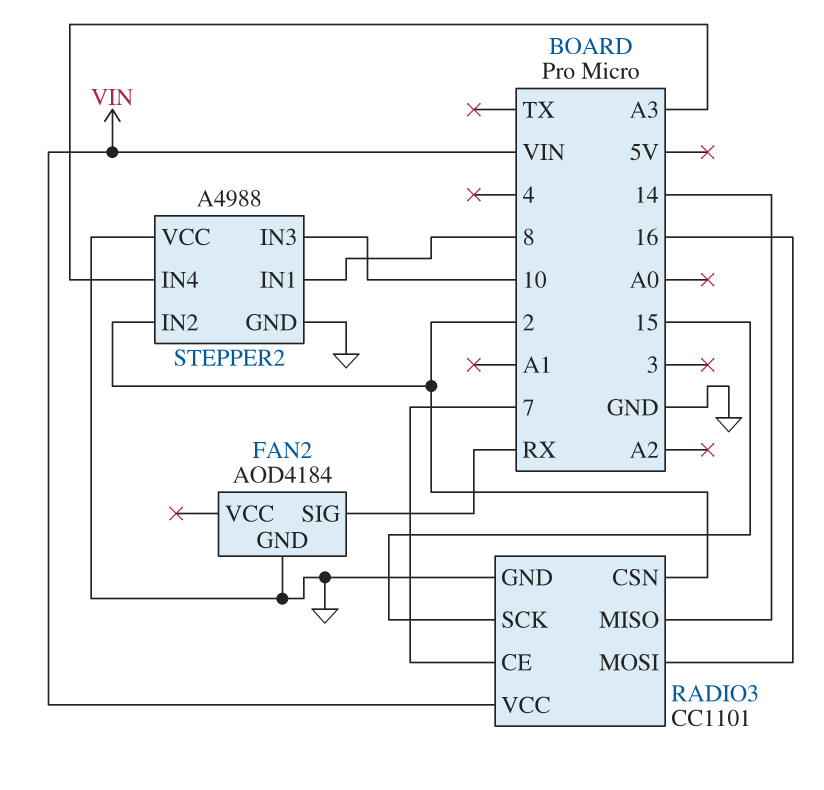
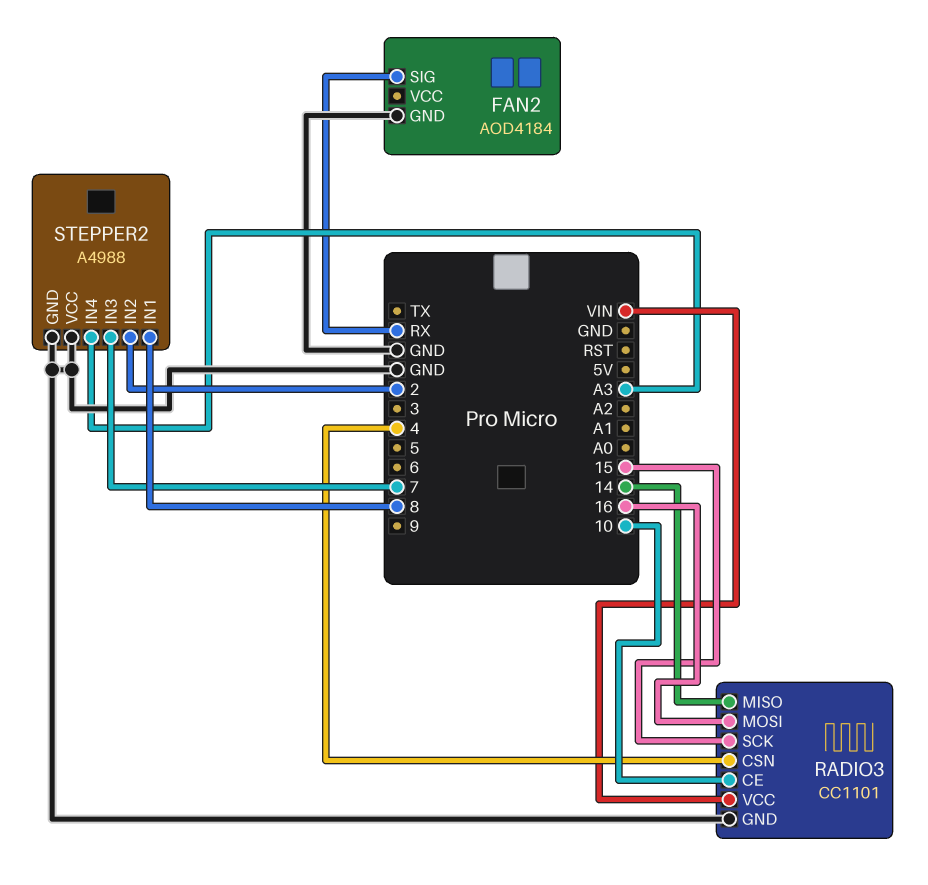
RADIO3 pin CE: 7 -> 10
RADIO3 pin CSN: 2 -> 4
STEPPER2 pin IN3: 10 -> 7

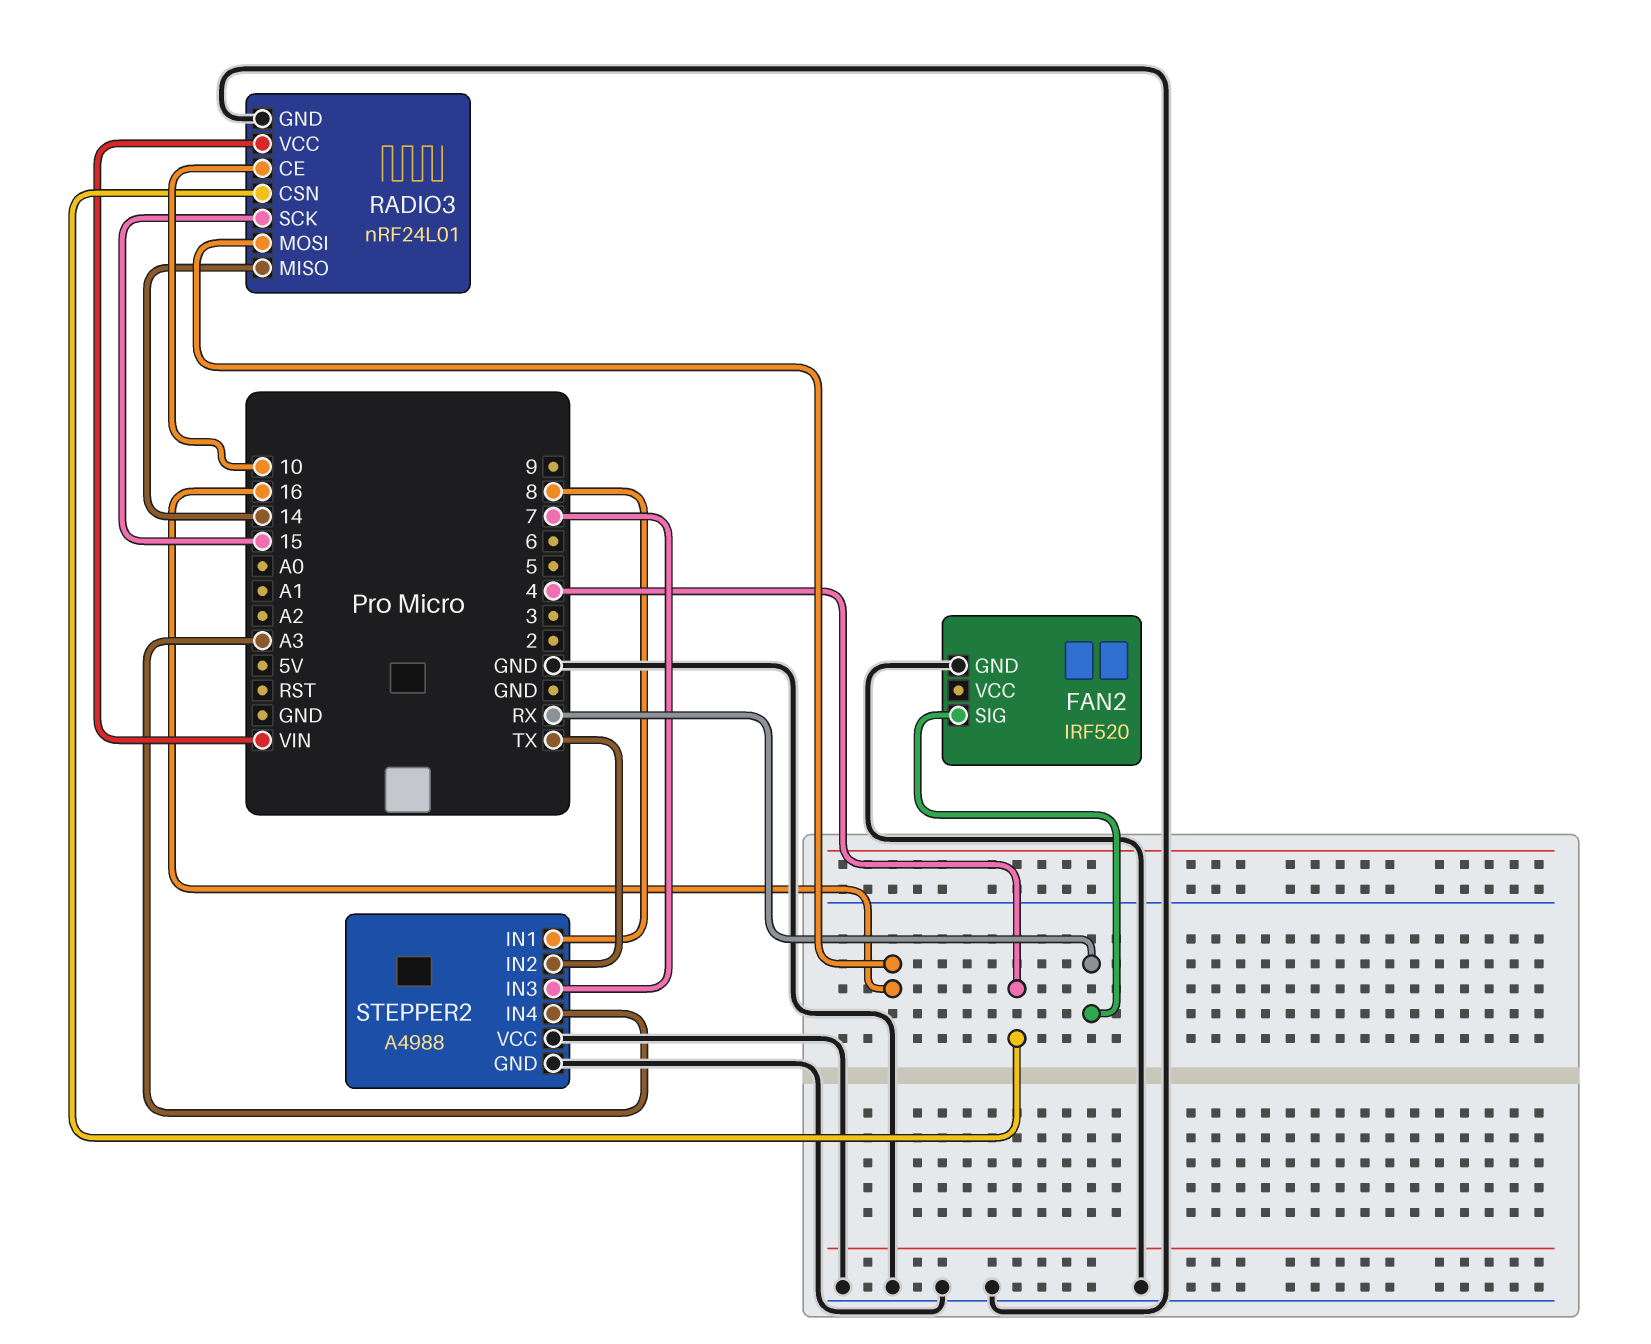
FAN2: AOD4184 -> IRF520
RADIO3: CC1101 -> nRF24L01
STEPPER2 pin IN2: 2 -> TX

